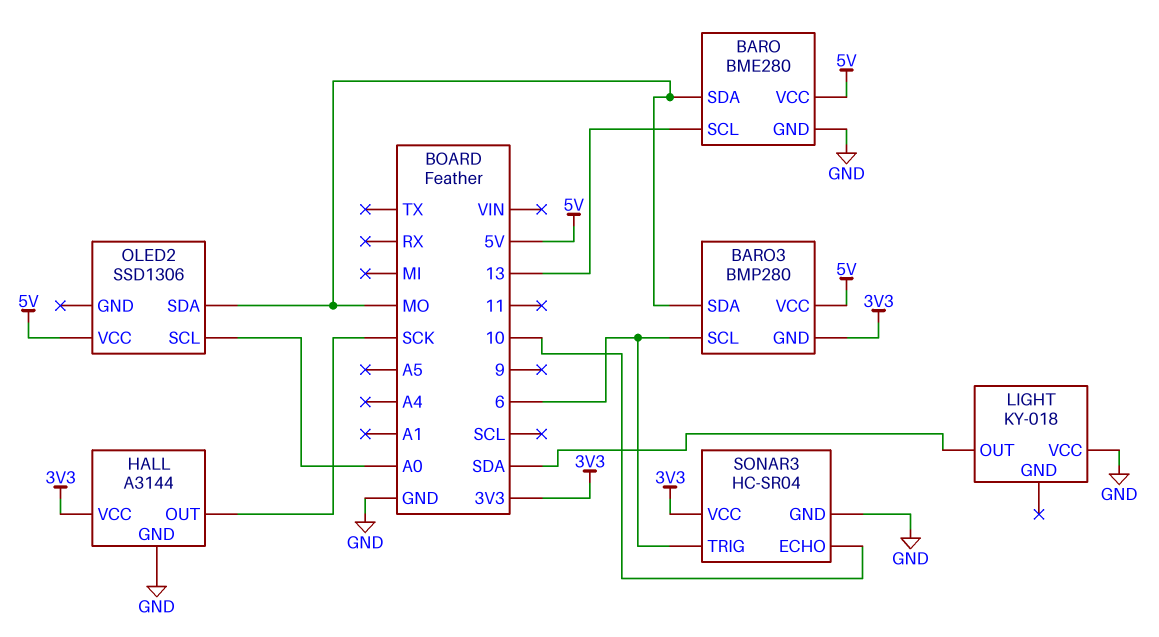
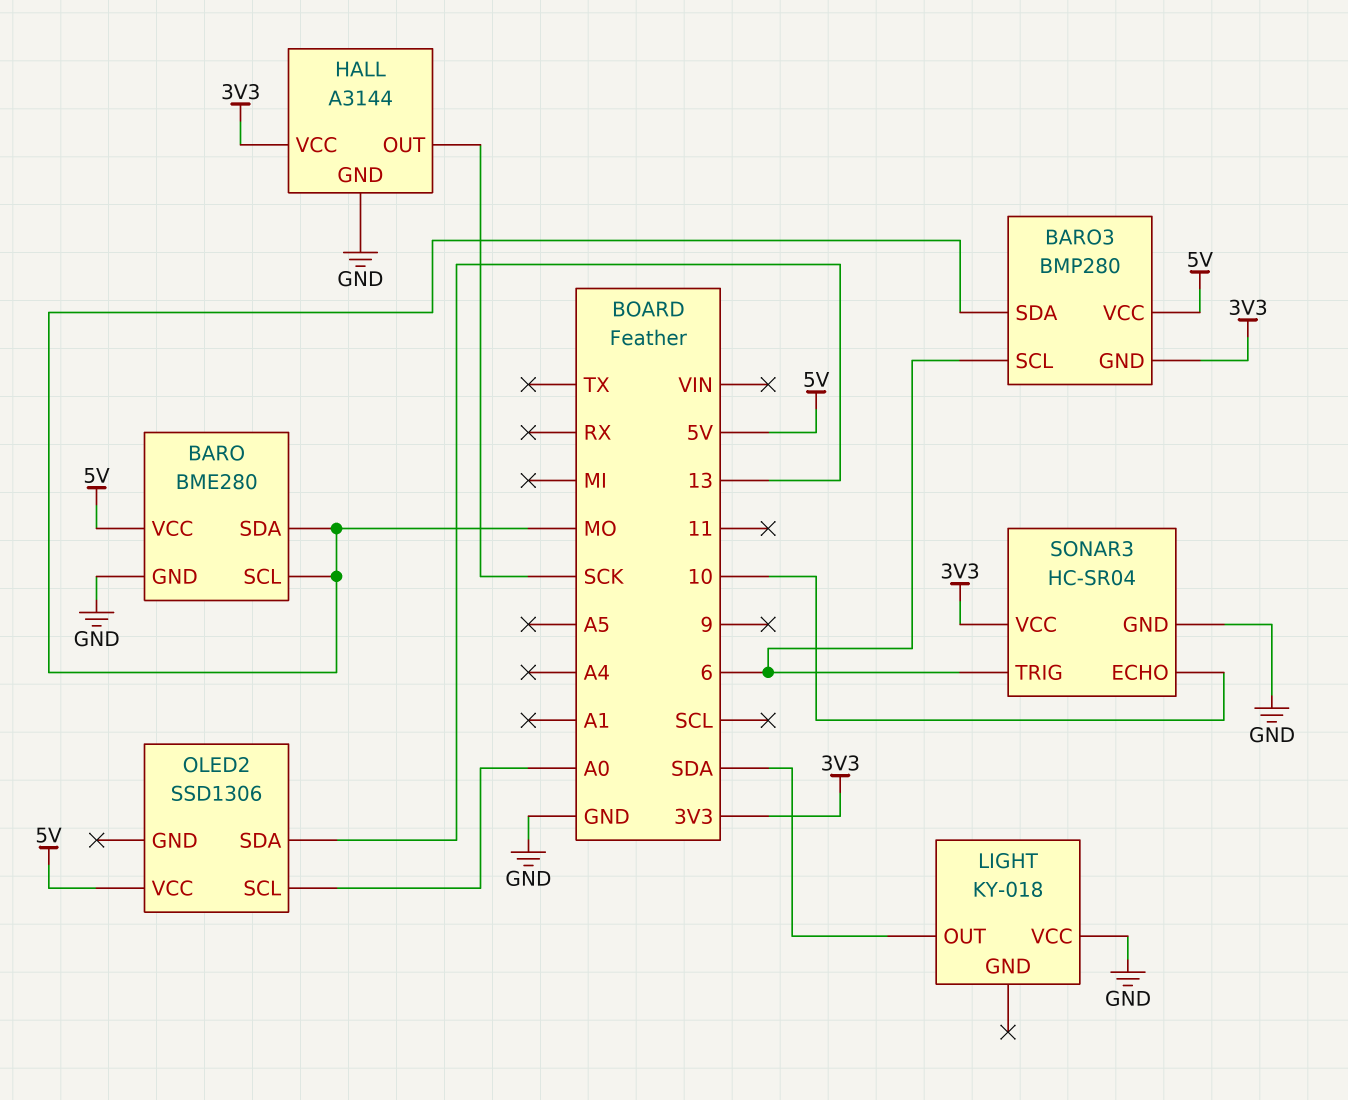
BARO pin SCL: 13 -> MO
OLED2 pin SDA: MO -> 13

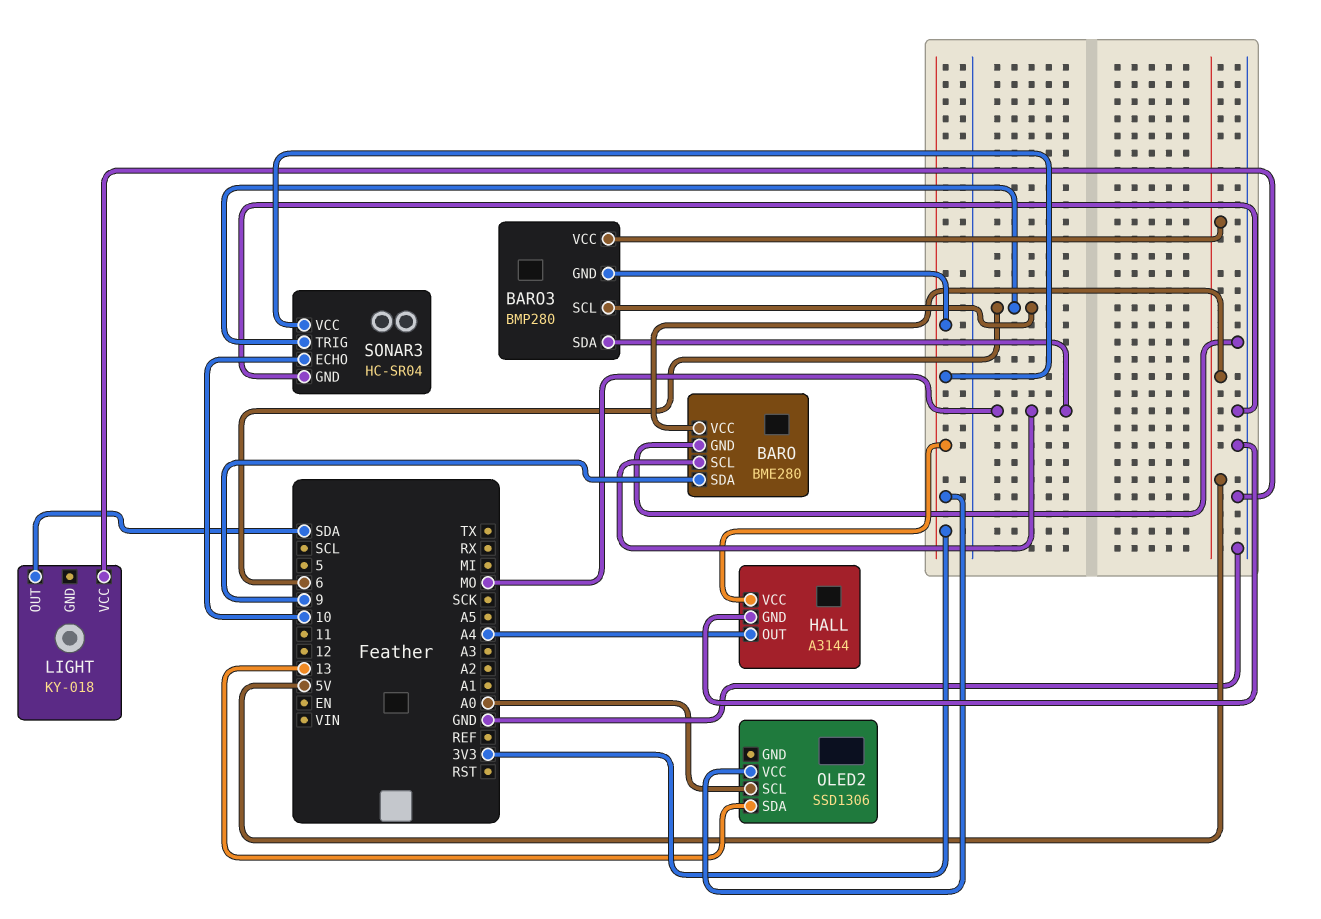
BARO pin SDA: MO -> 9
HALL pin OUT: SCK -> A4
OLED2 pin VCC: 5V -> 3V3

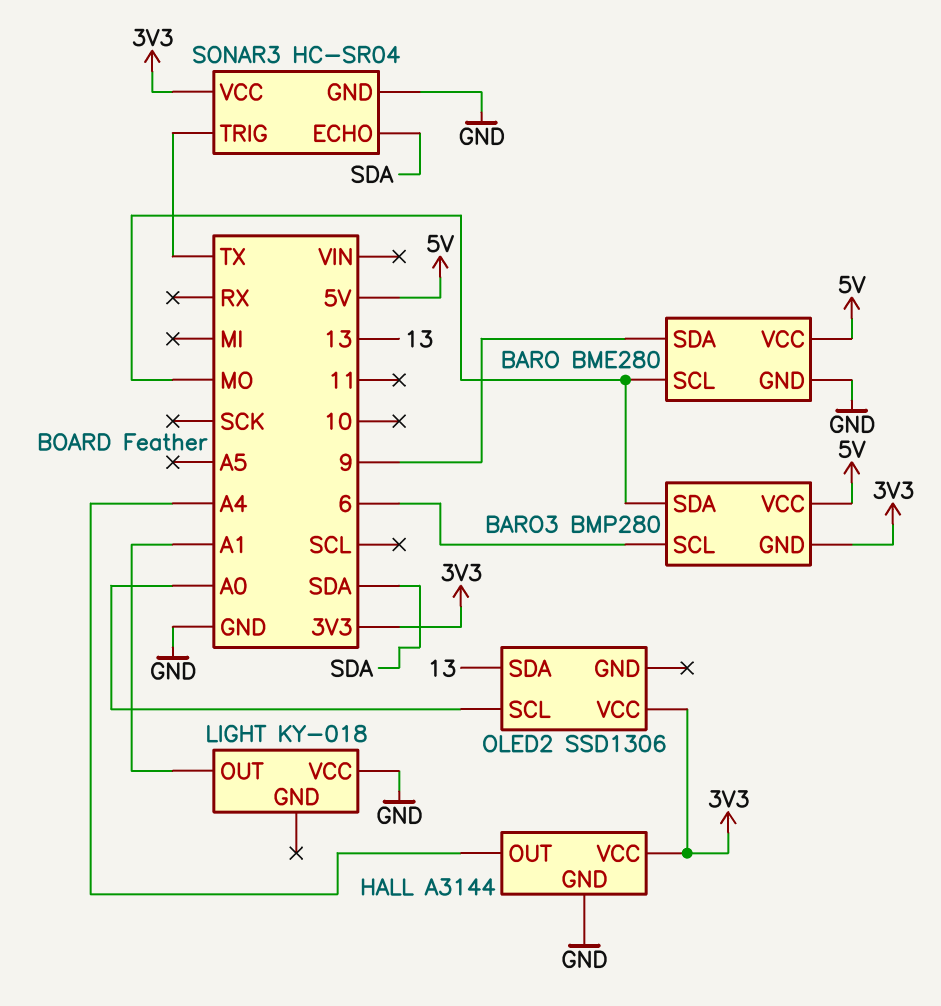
LIGHT pin OUT: SDA -> A1
SONAR3 pin ECHO: 10 -> SDA
SONAR3 pin TRIG: 6 -> TX

